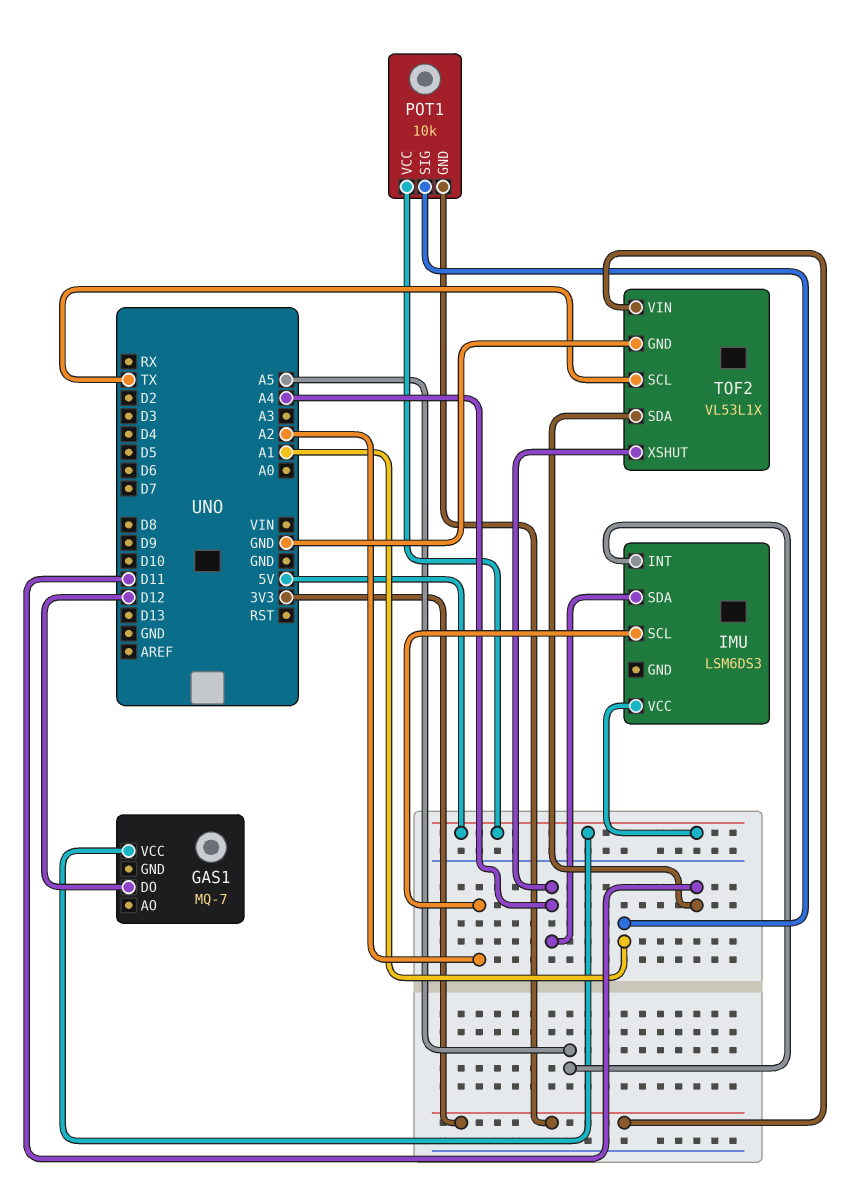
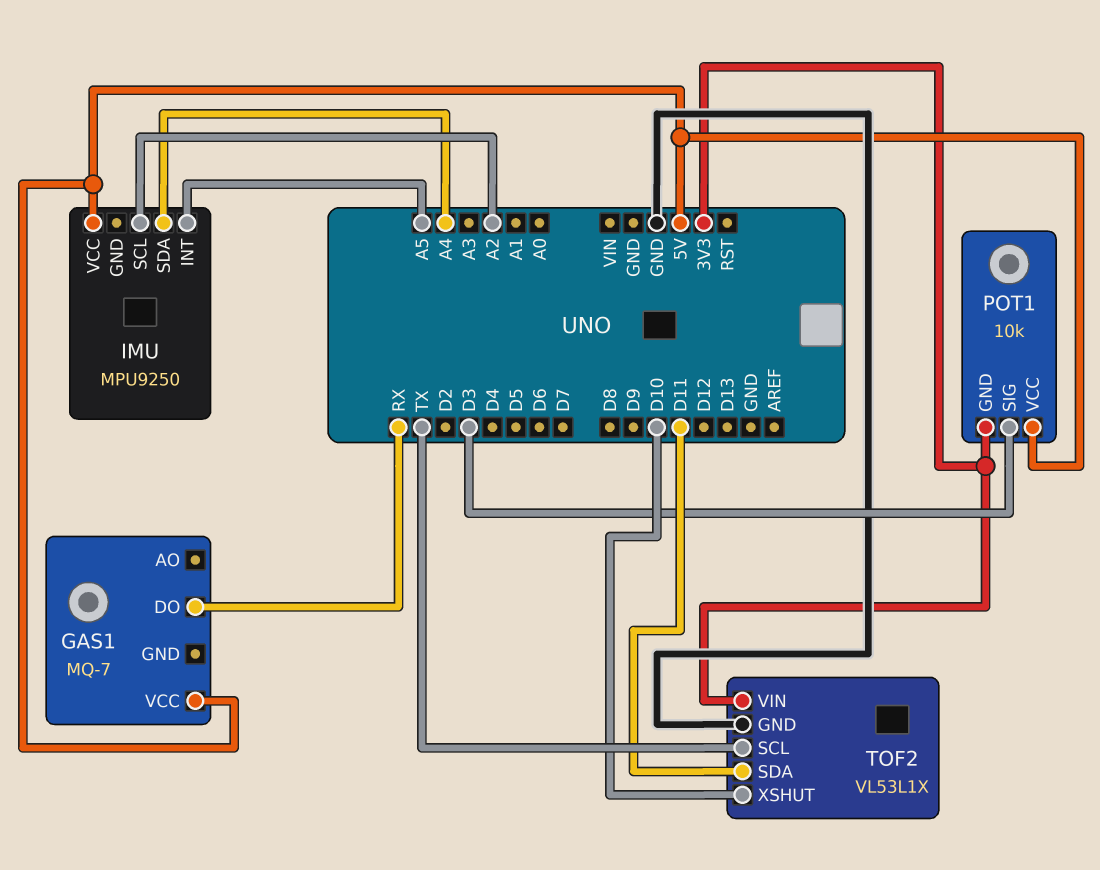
GAS1 pin DO: D12 -> RX
IMU: LSM6DS3 -> MPU9250
POT1 pin SIG: A1 -> D3
TOF2 pin XSHUT: A4 -> D10

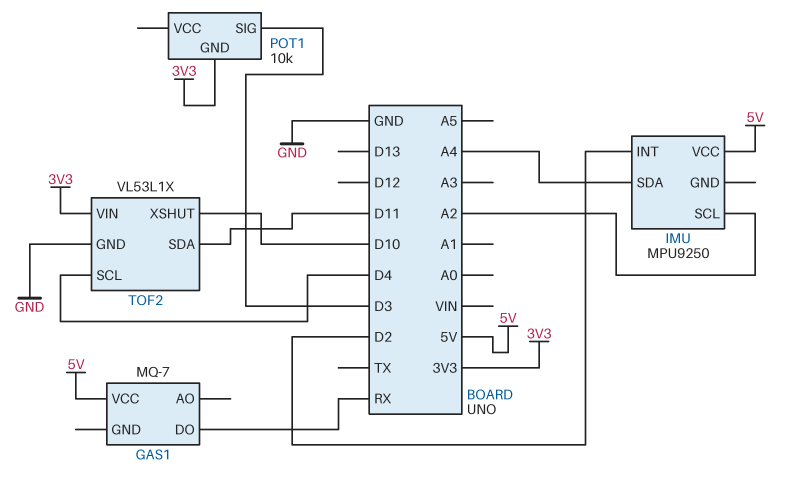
IMU pin INT: A5 -> D2
POT1 pin VCC: 5V -> none
TOF2 pin SCL: TX -> D4

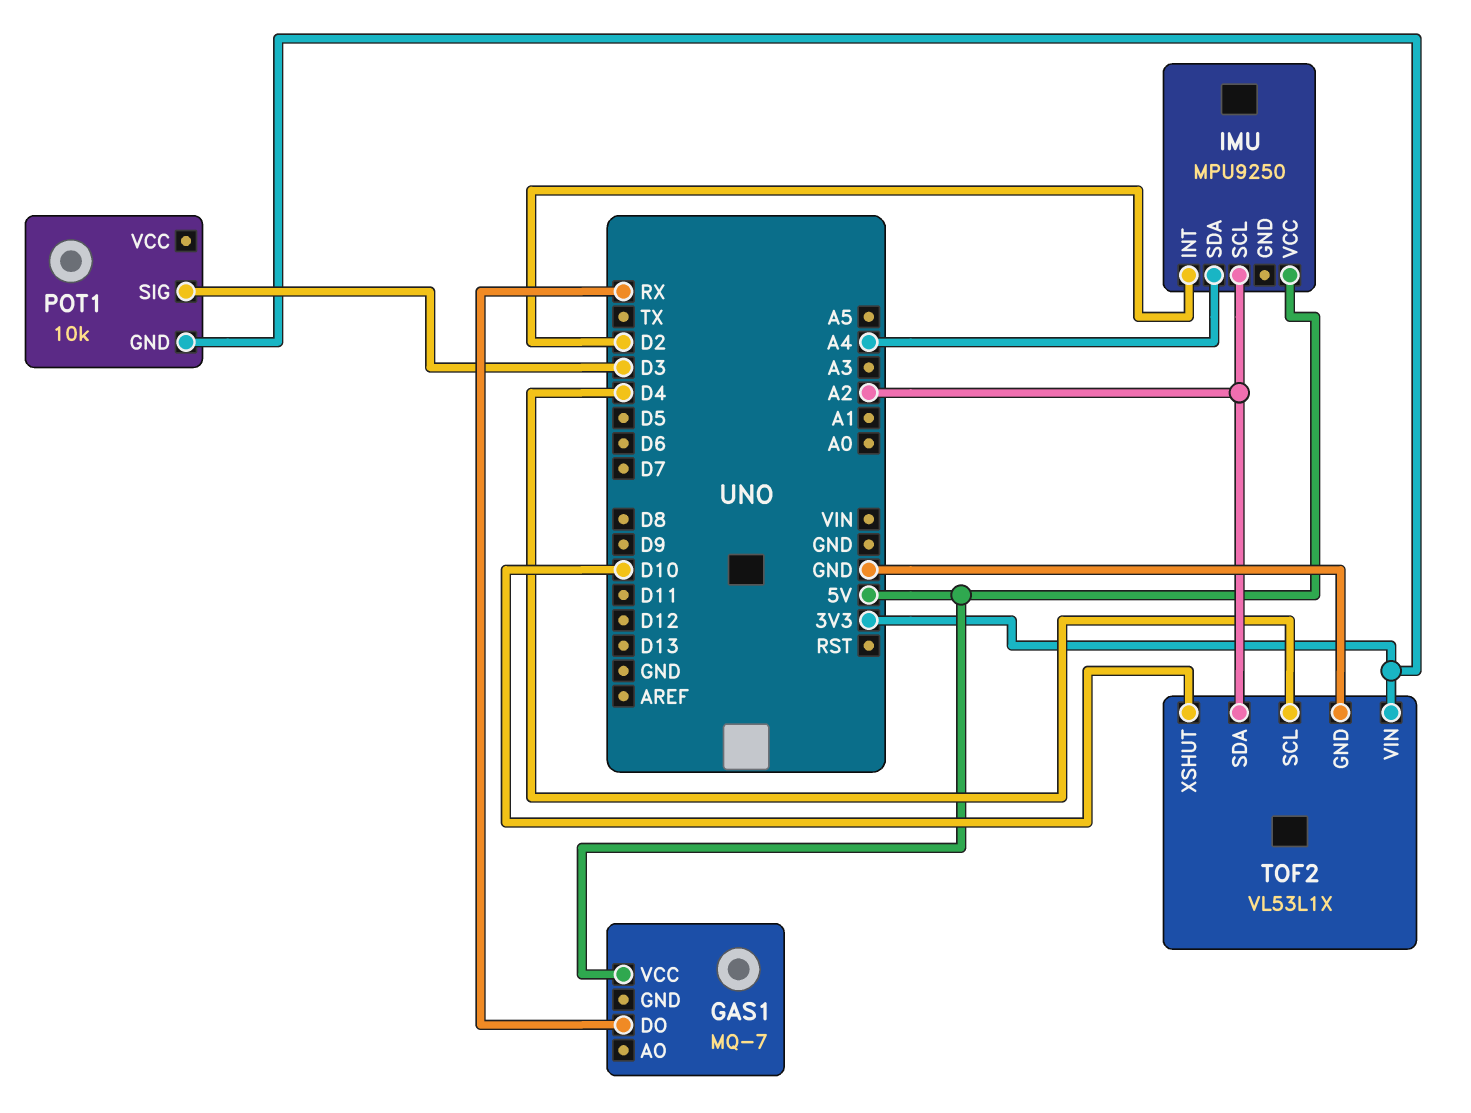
TOF2 pin SDA: D11 -> A2

